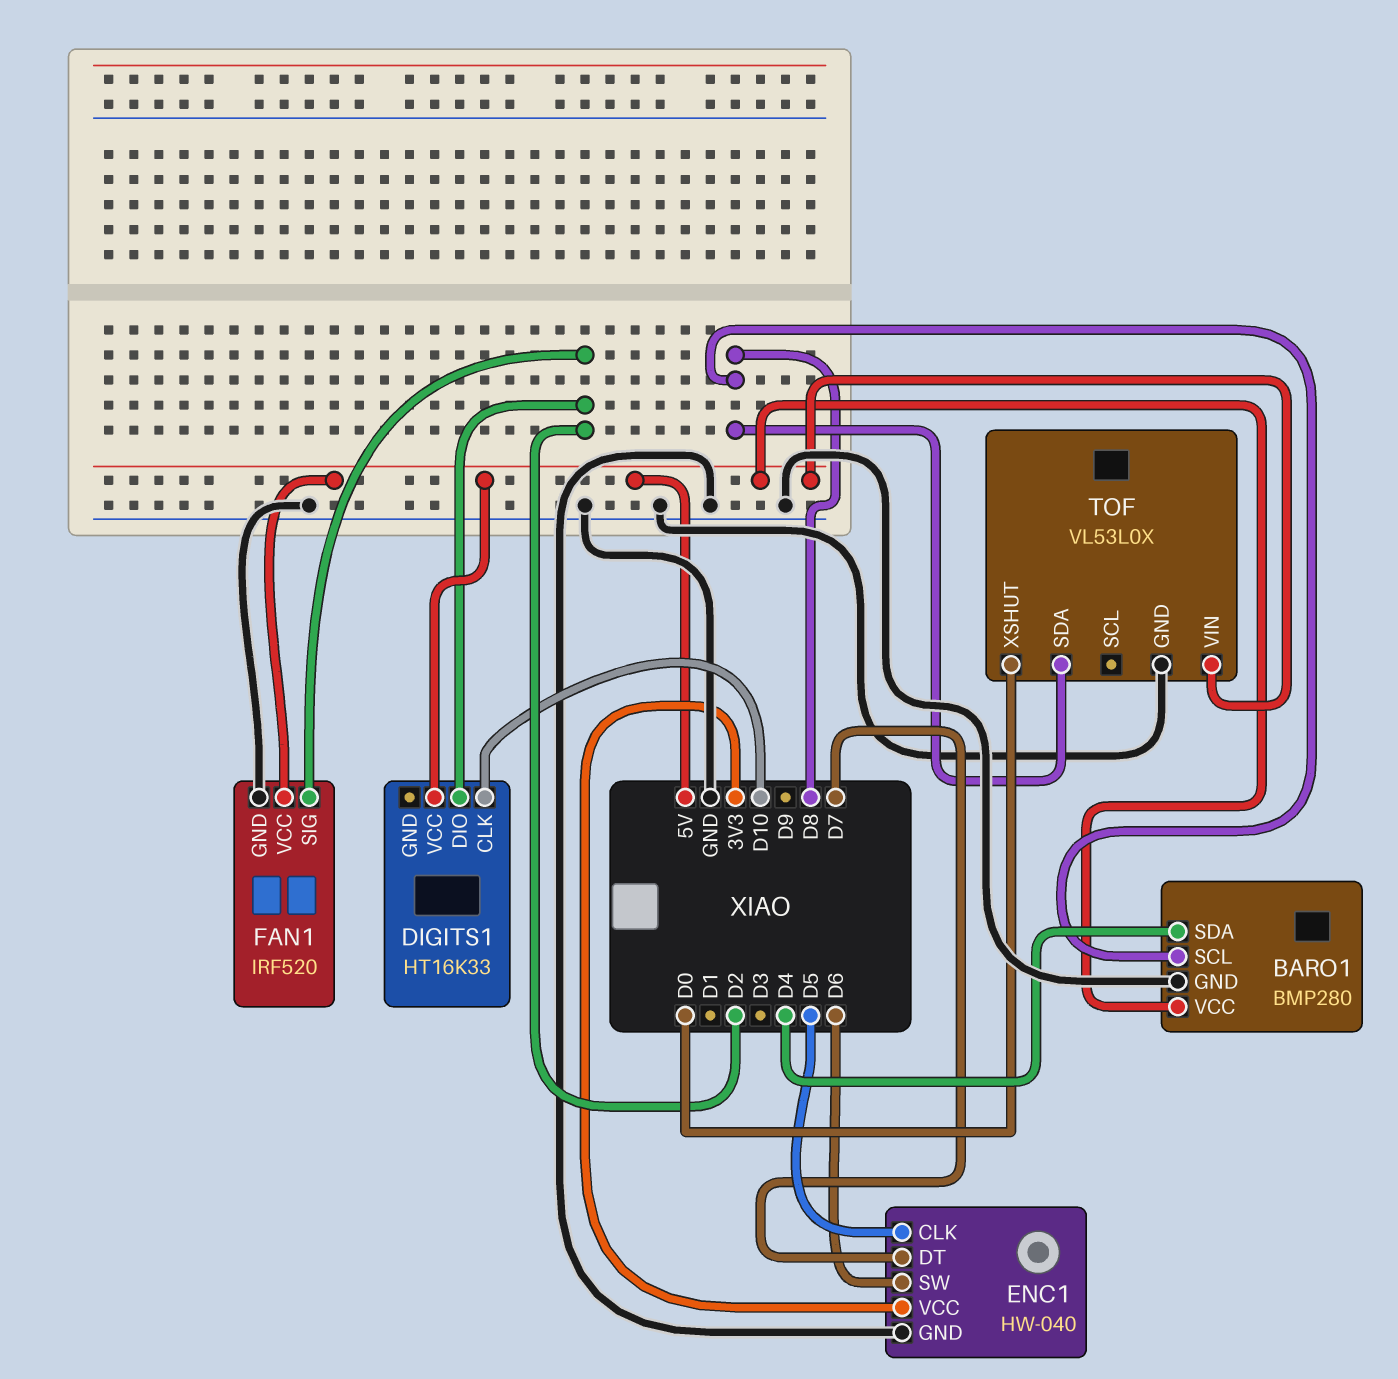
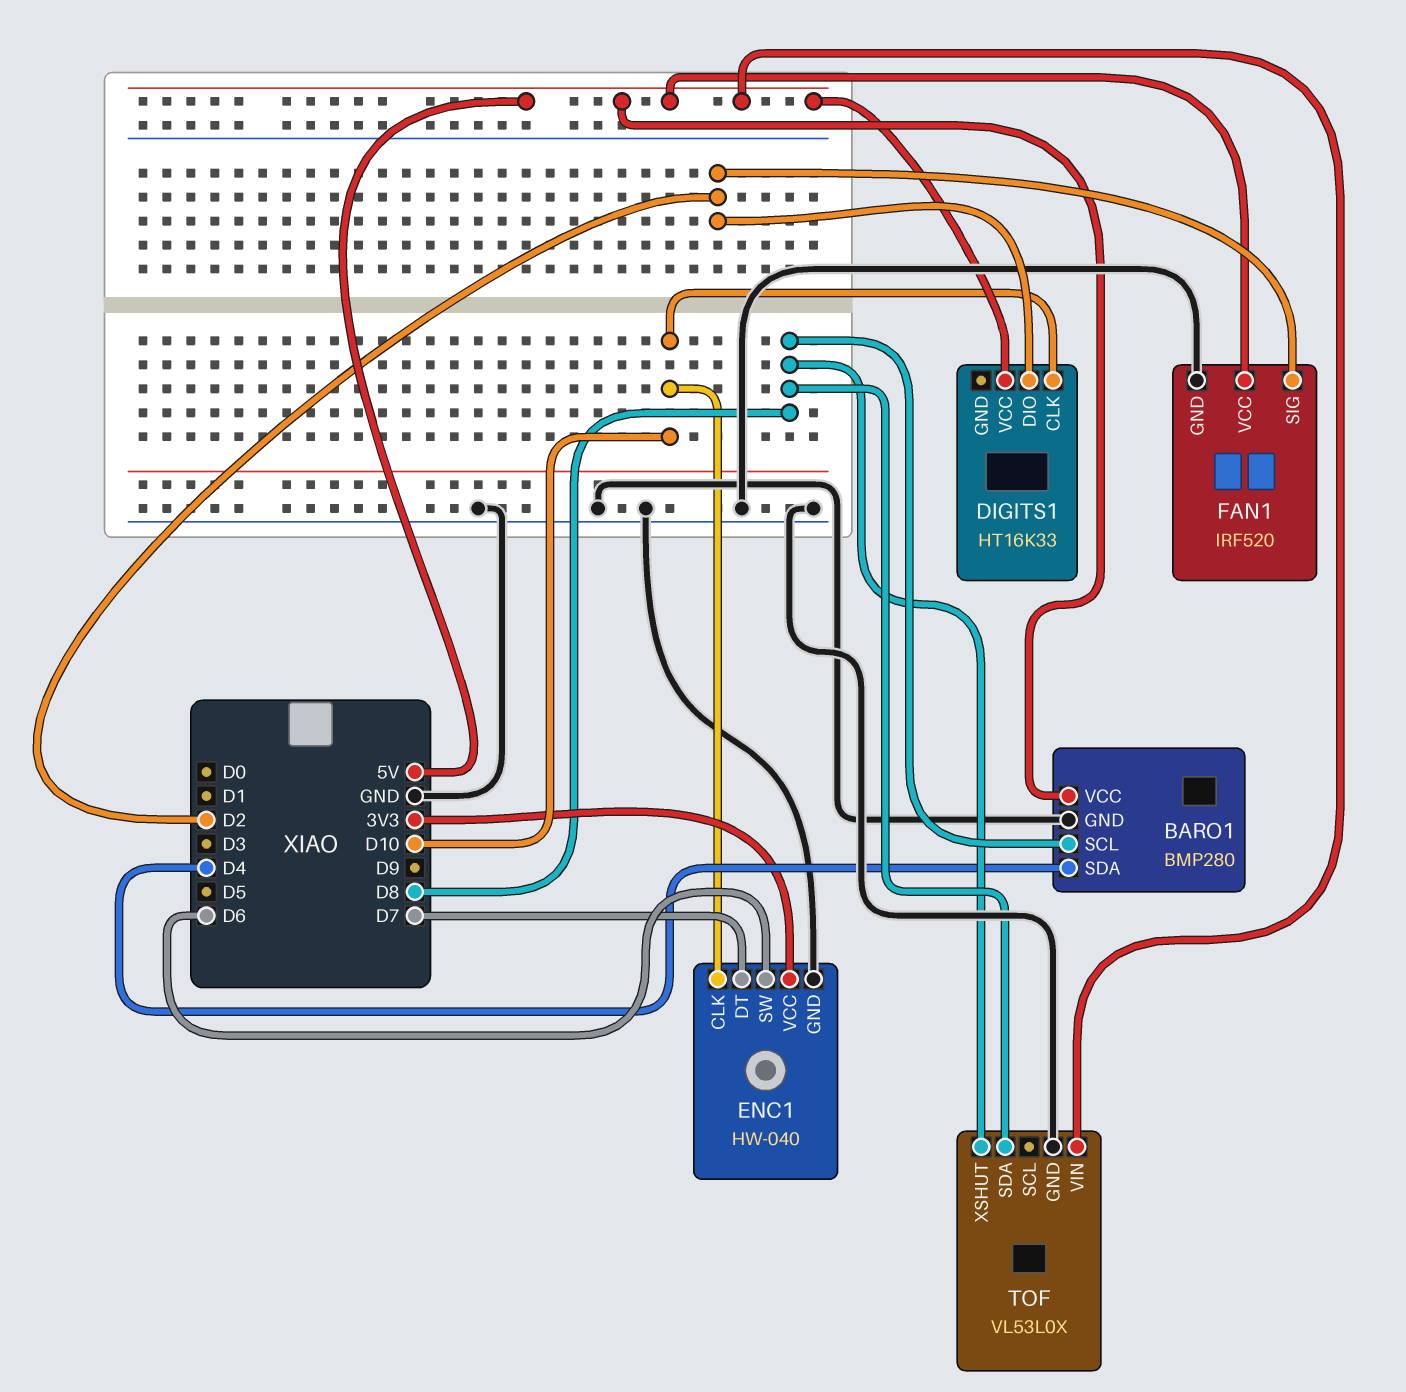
ENC1 pin CLK: D5 -> D10
TOF pin XSHUT: D0 -> D8

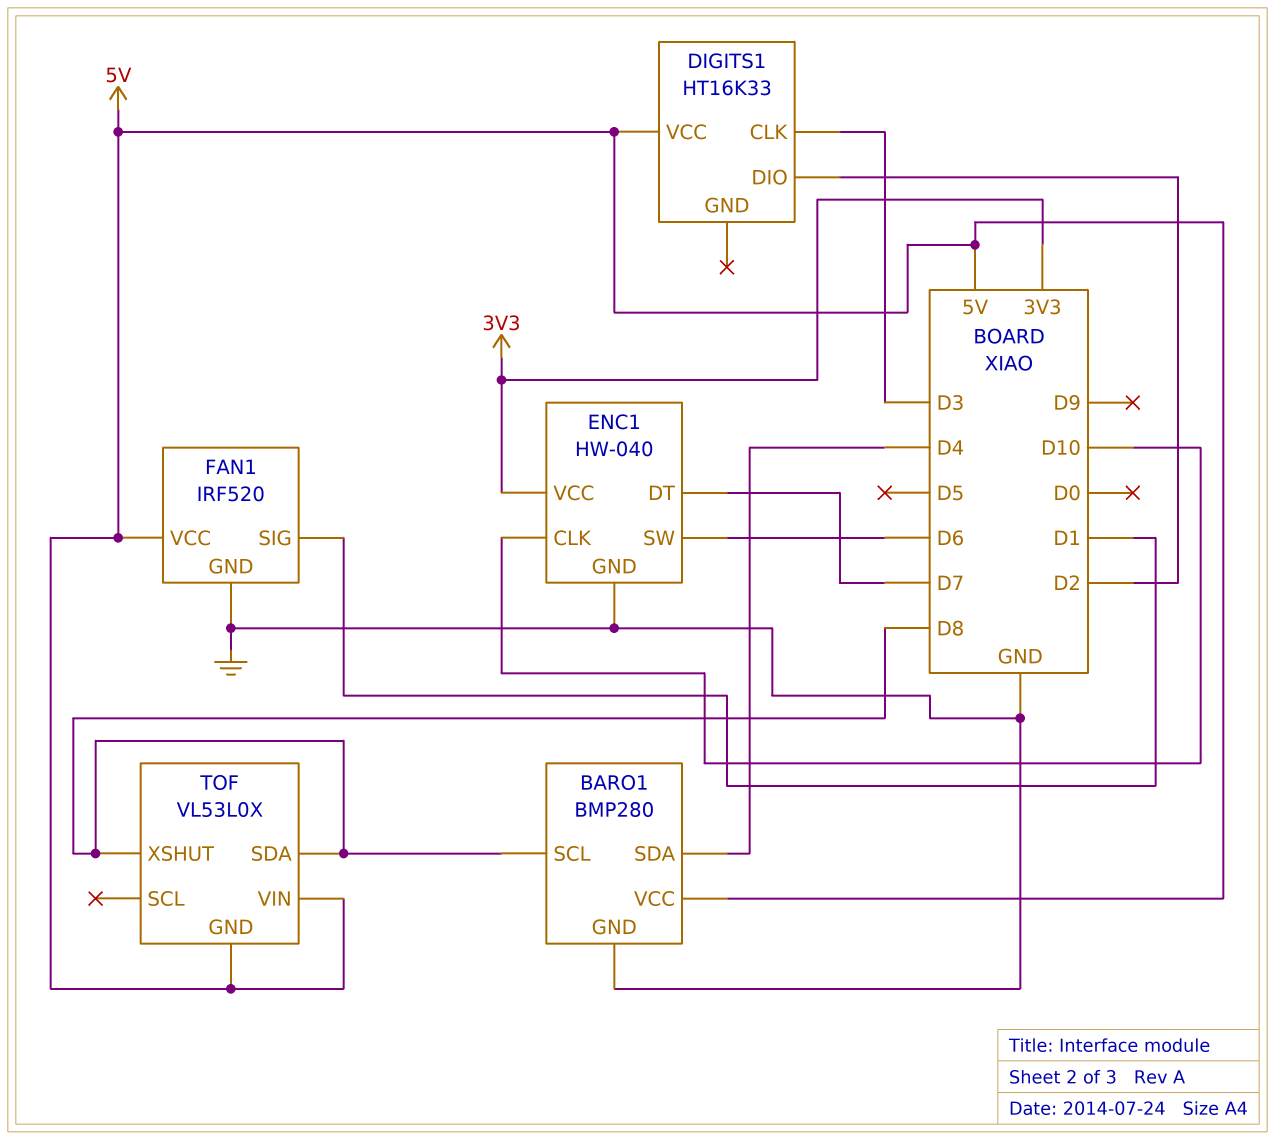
DIGITS1 pin CLK: D10 -> D3
FAN1 pin SIG: D2 -> D1
TOF pin GND: GND -> 5V

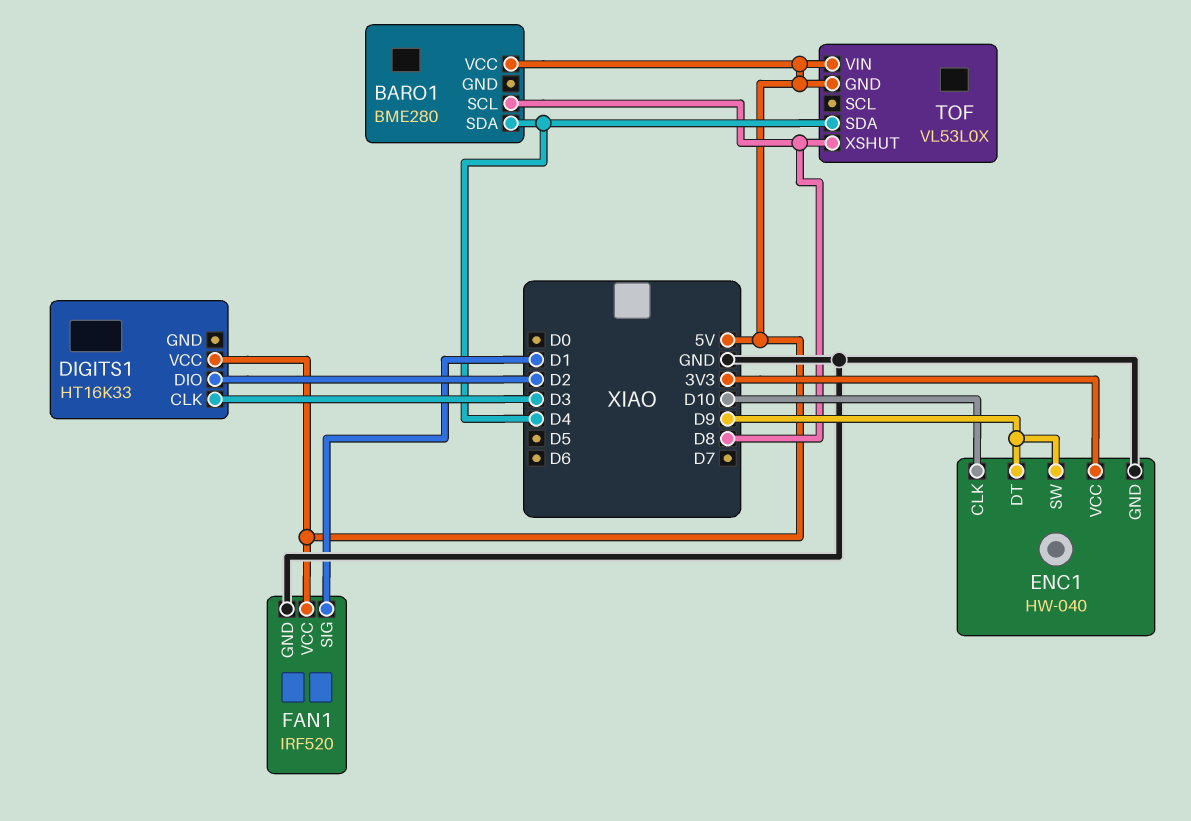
BARO1: BMP280 -> BME280
BARO1 pin GND: GND -> none
ENC1 pin DT: D7 -> D9
ENC1 pin SW: D6 -> D9
TOF pin SDA: D8 -> D4

